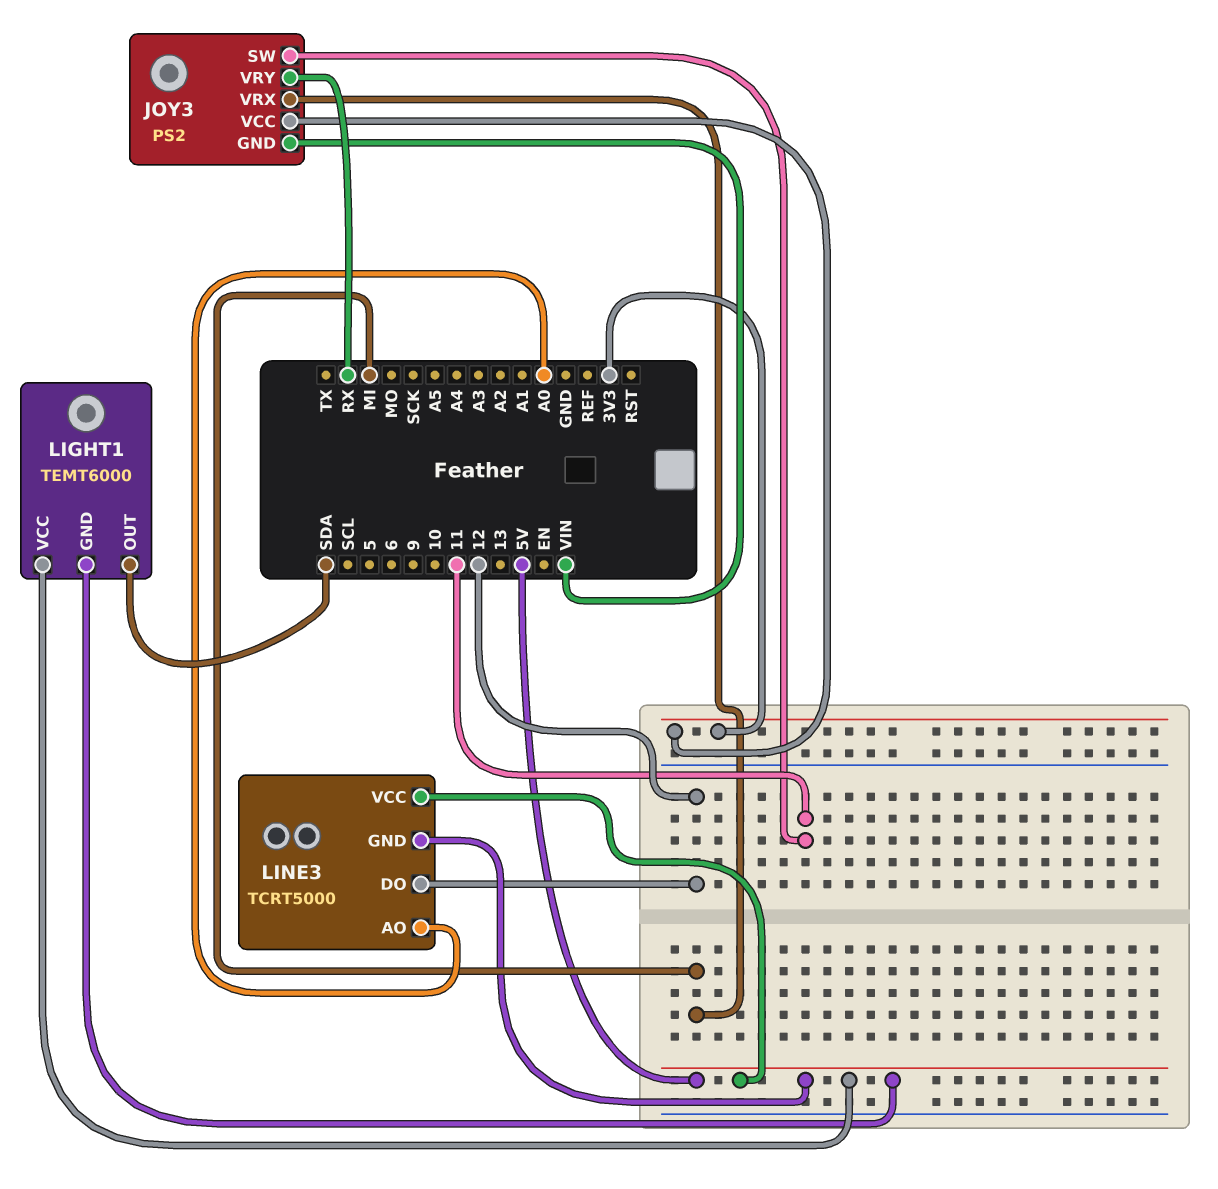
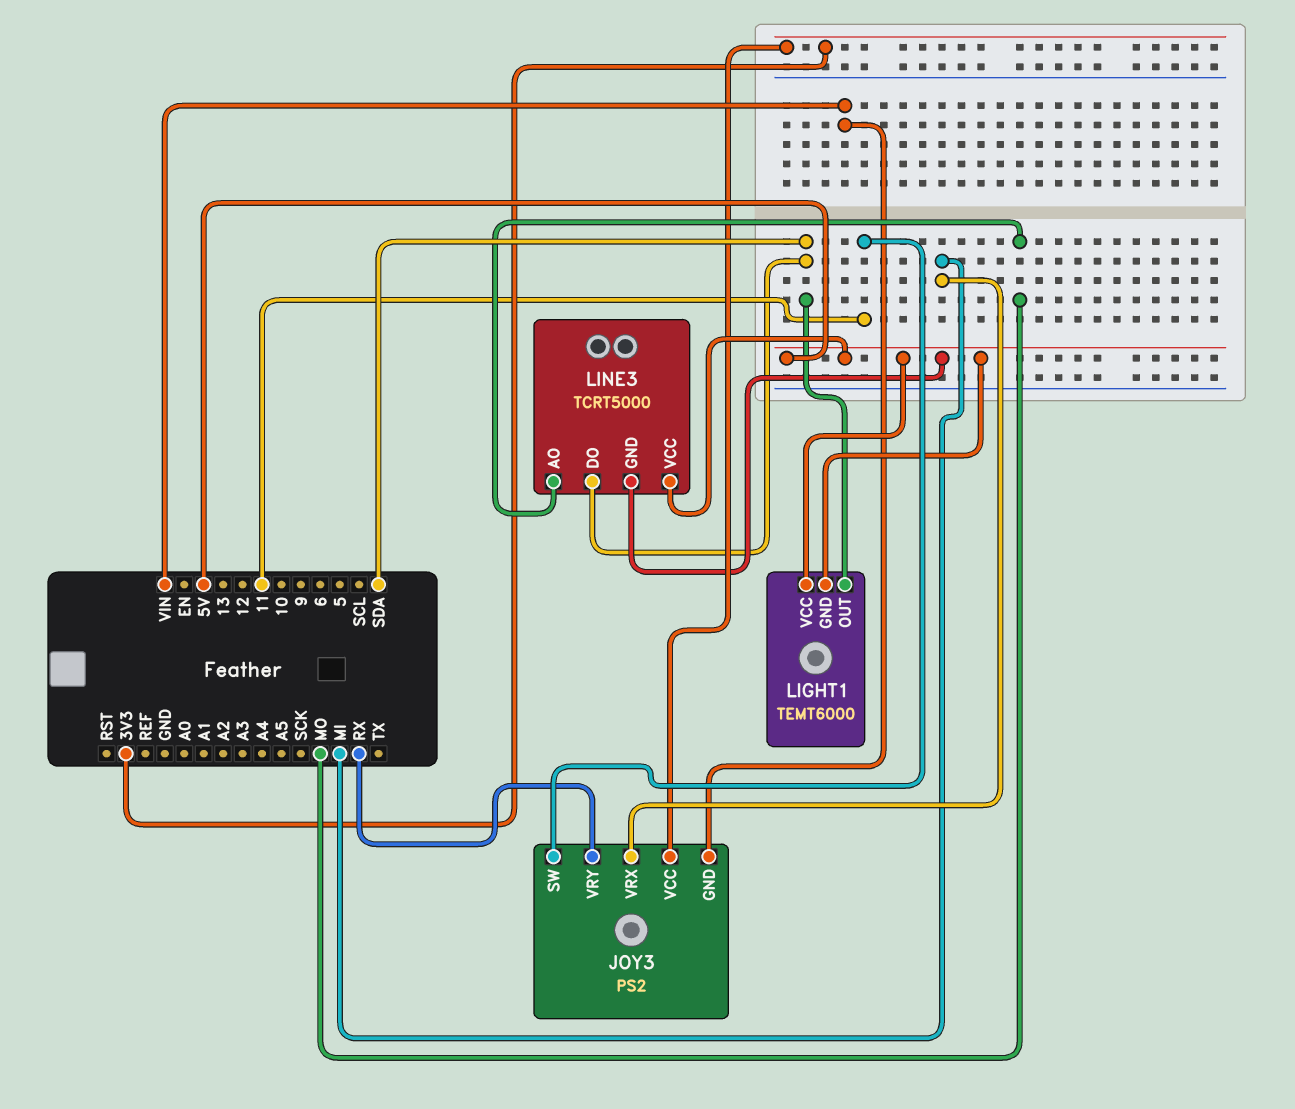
LINE3 pin AO: A0 -> MO
LINE3 pin DO: 12 -> SDA

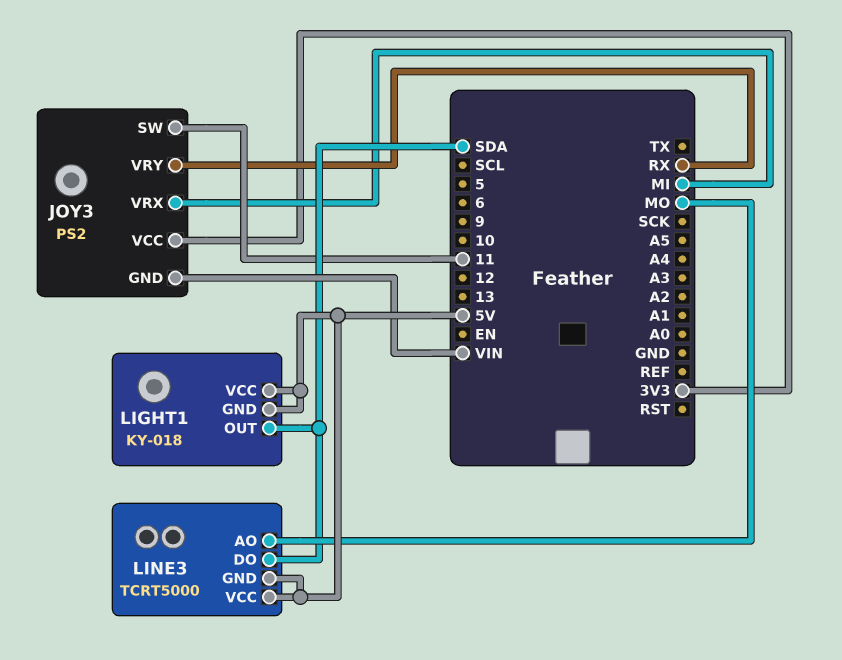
LIGHT1: TEMT6000 -> KY-018

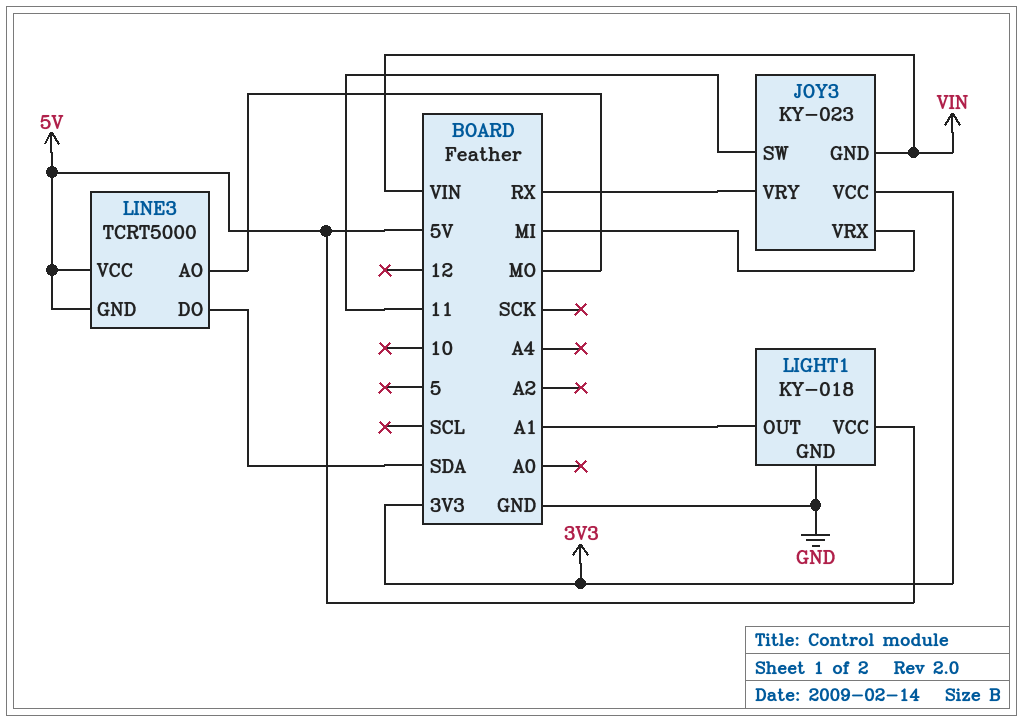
JOY3: PS2 -> KY-023
LIGHT1 pin GND: 5V -> GND
LIGHT1 pin OUT: SDA -> A1

